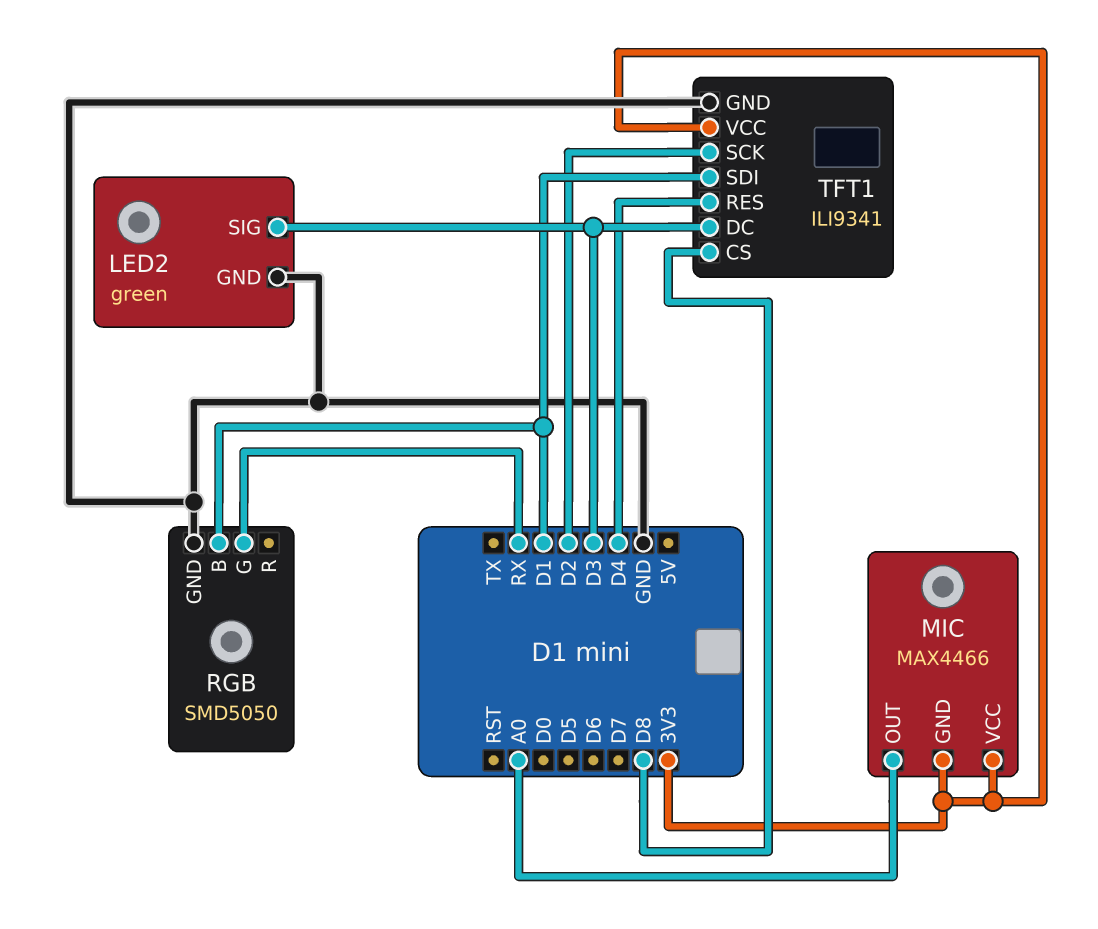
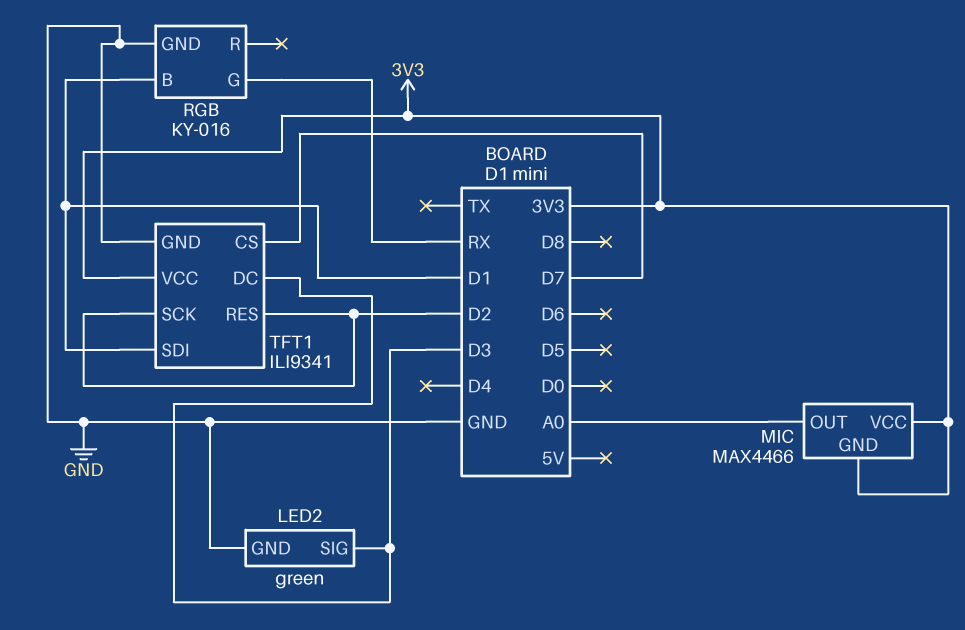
RGB: SMD5050 -> KY-016
TFT1 pin CS: D8 -> D7
TFT1 pin RES: D4 -> D2

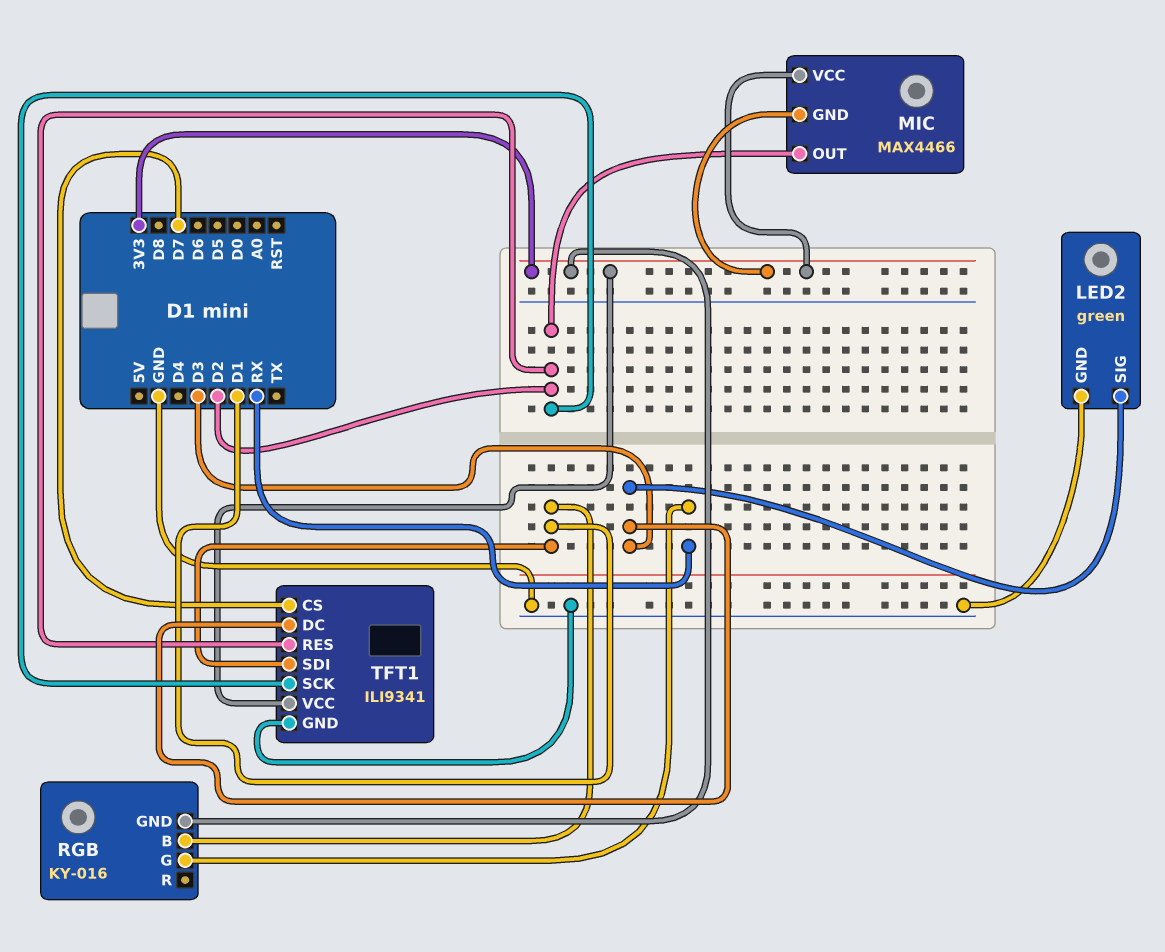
MIC pin OUT: A0 -> D2
RGB pin GND: GND -> 3V3

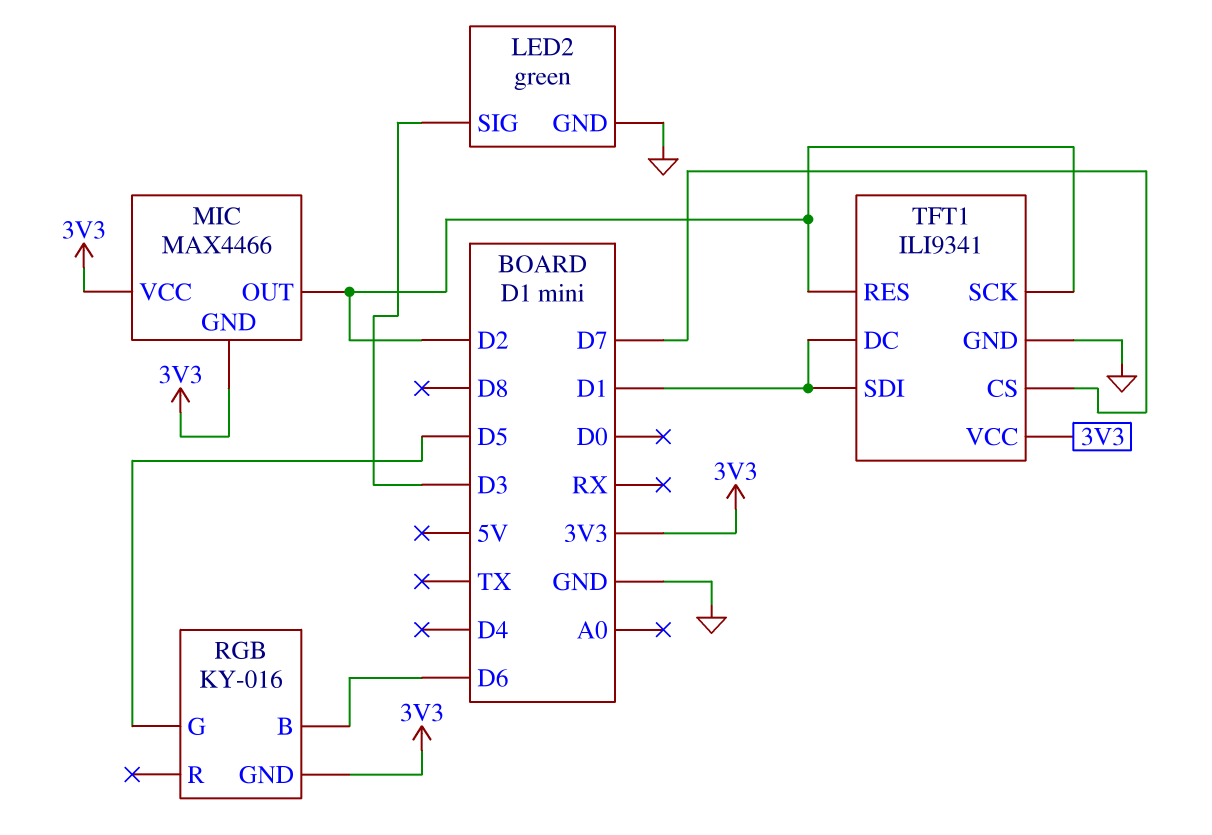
RGB pin B: D1 -> D6
RGB pin G: RX -> D5
TFT1 pin DC: D3 -> D1

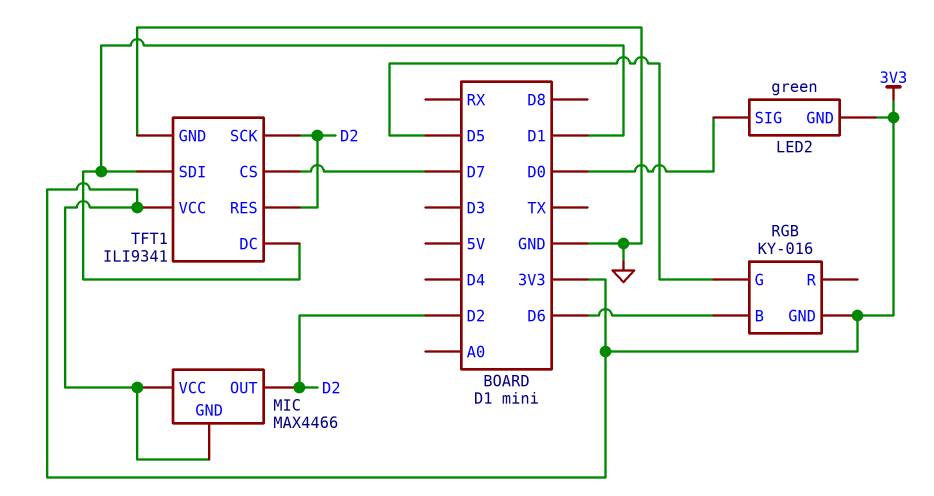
LED2 pin GND: GND -> 3V3
LED2 pin SIG: D3 -> D0

